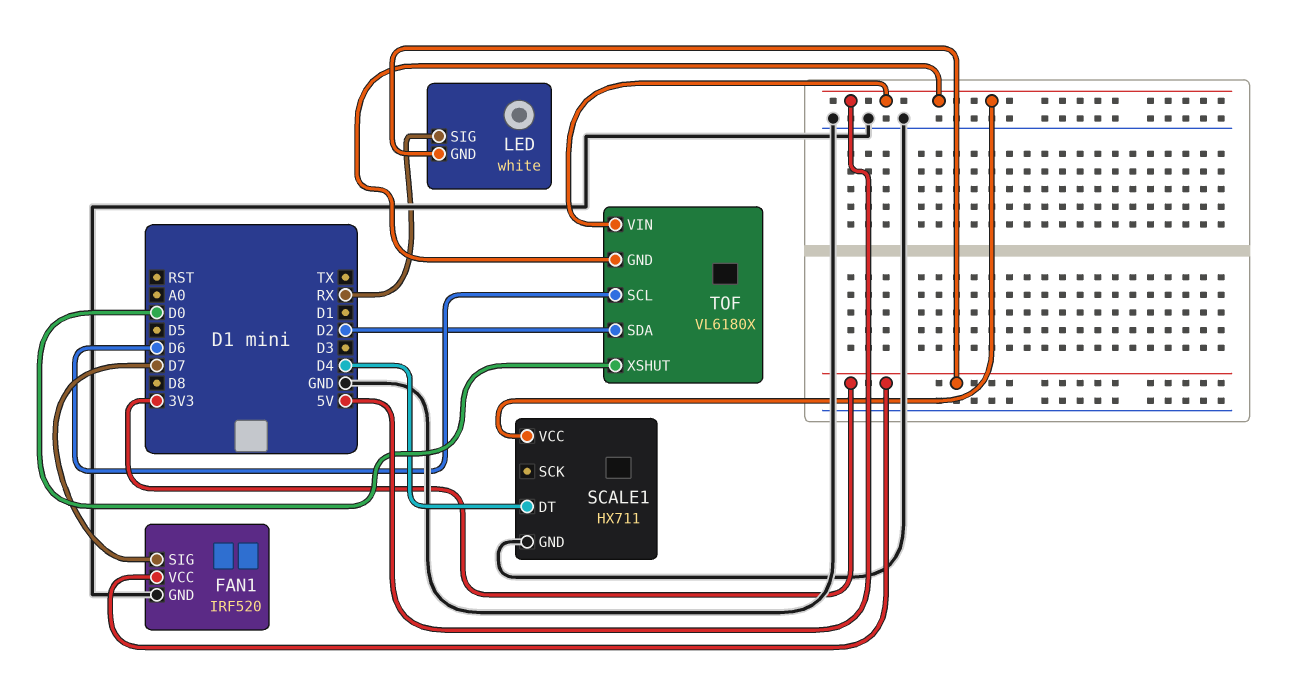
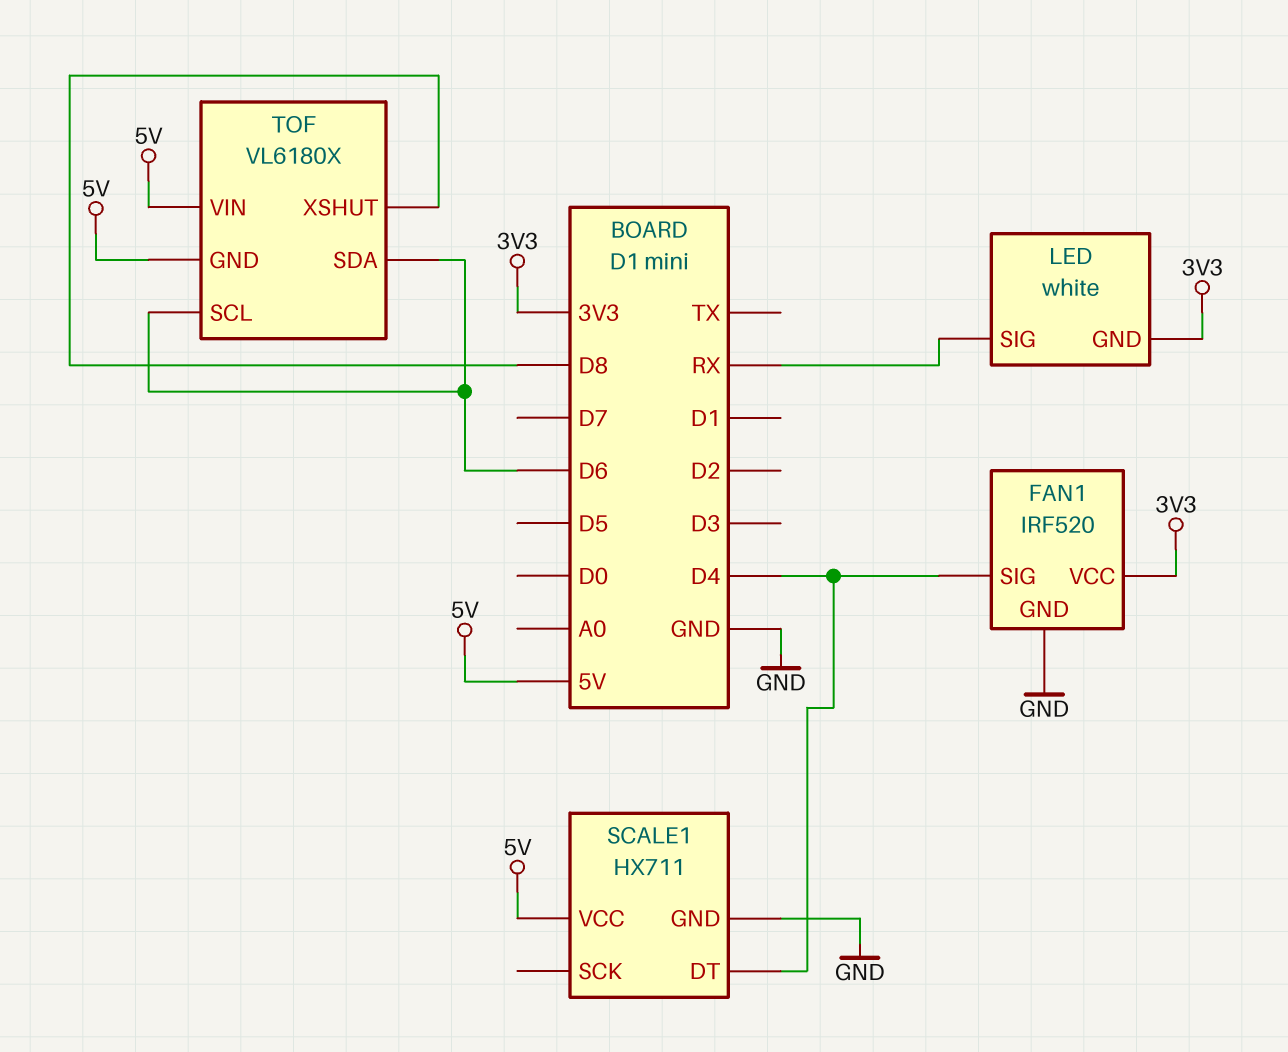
FAN1 pin SIG: D7 -> D4
TOF pin SDA: D2 -> D6
TOF pin XSHUT: D0 -> D8

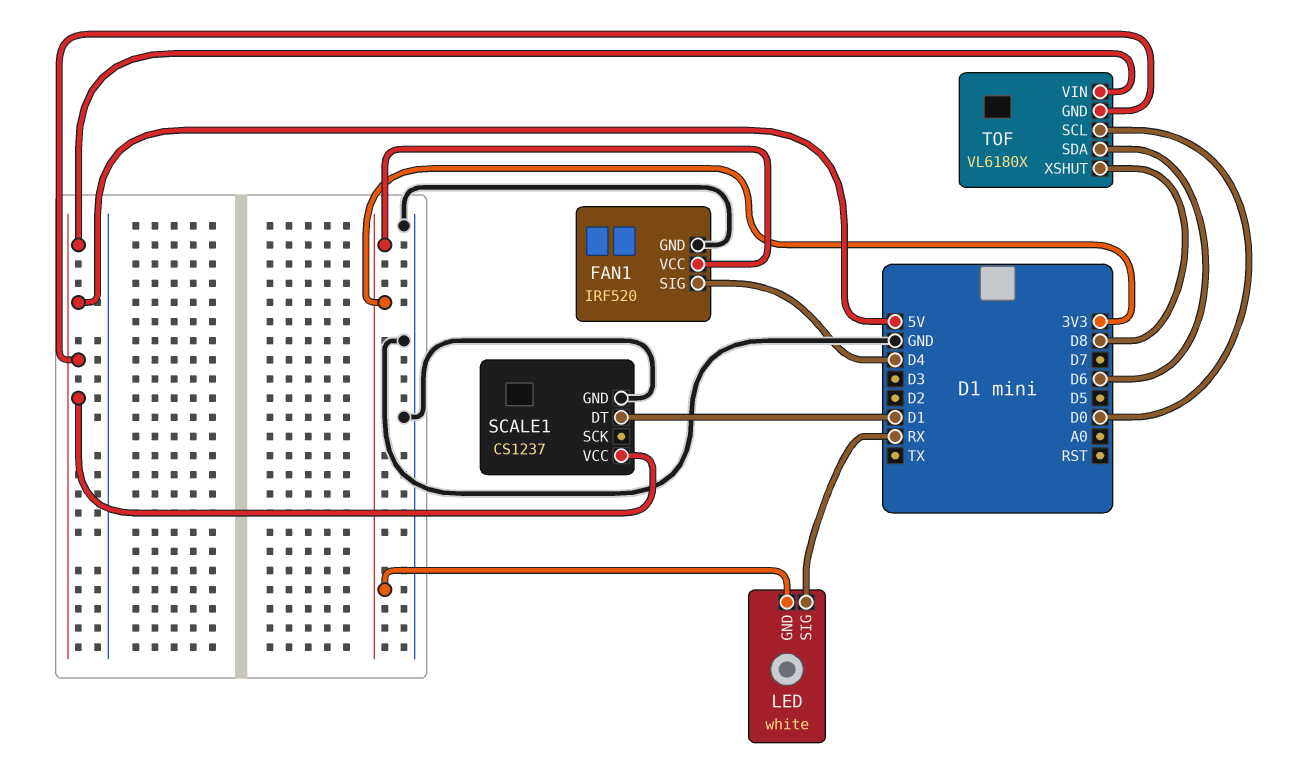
SCALE1: HX711 -> CS1237
SCALE1 pin DT: D4 -> D1
TOF pin SCL: D6 -> D0

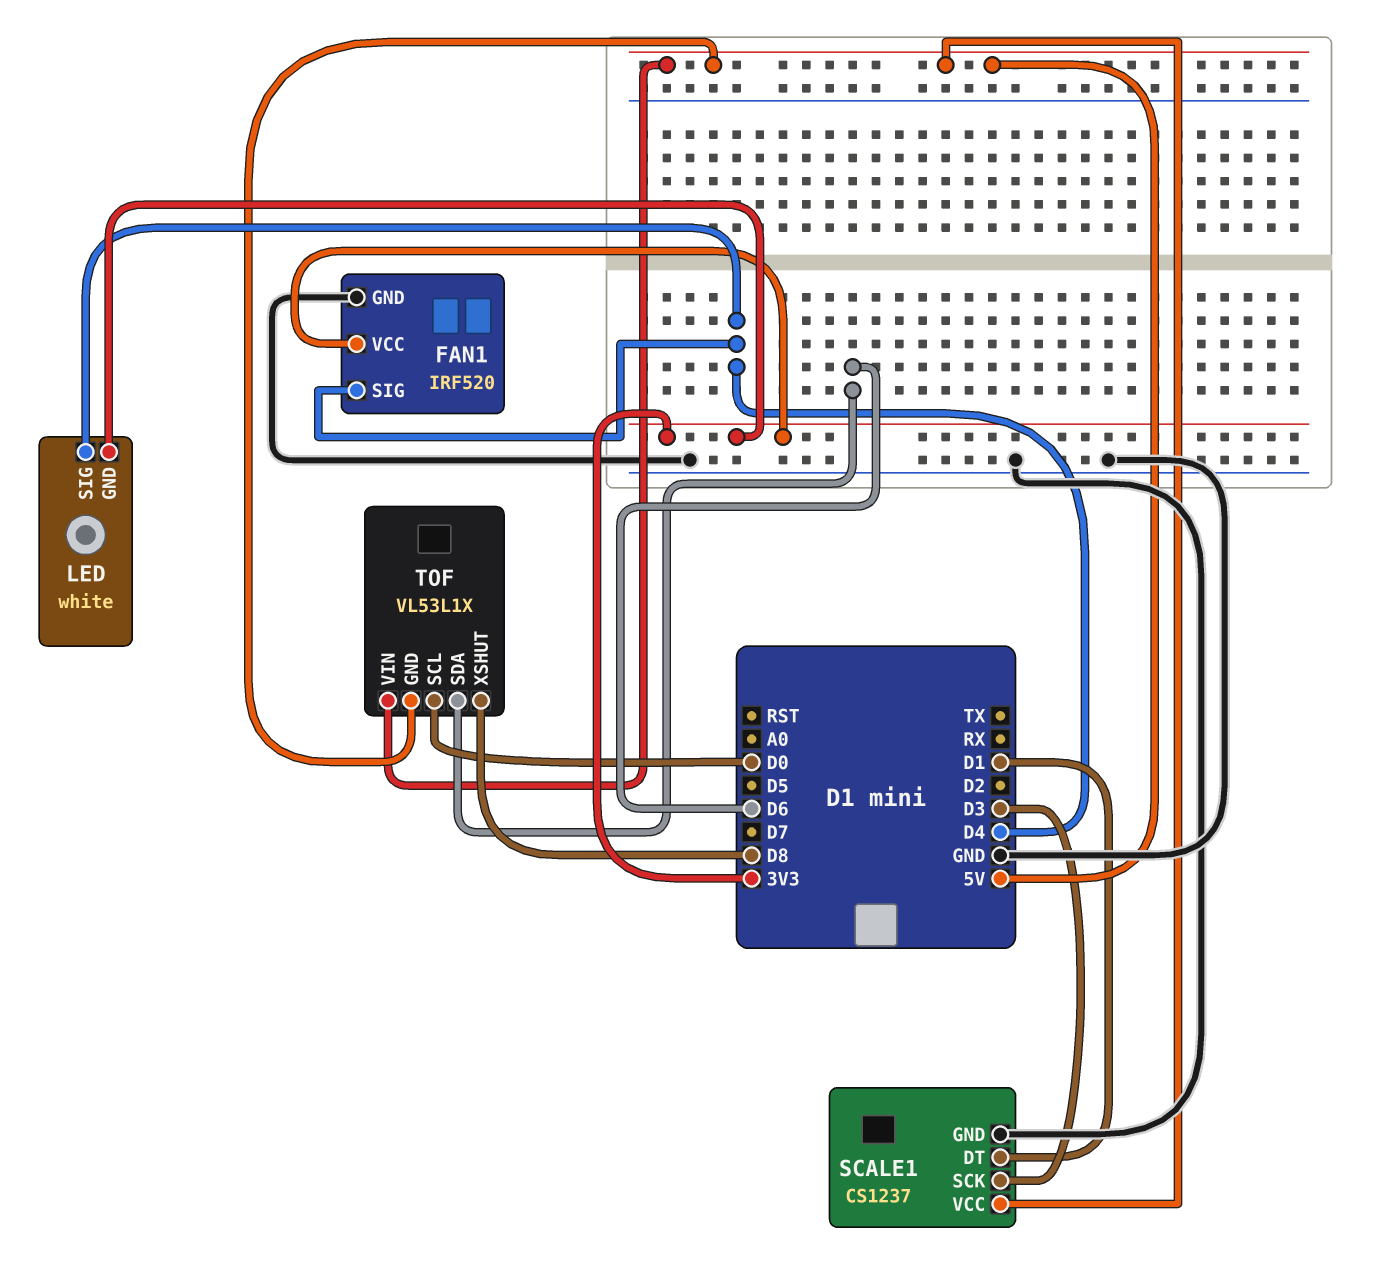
LED pin SIG: RX -> D4
SCALE1 pin SCK: none -> D3
TOF: VL6180X -> VL53L1X

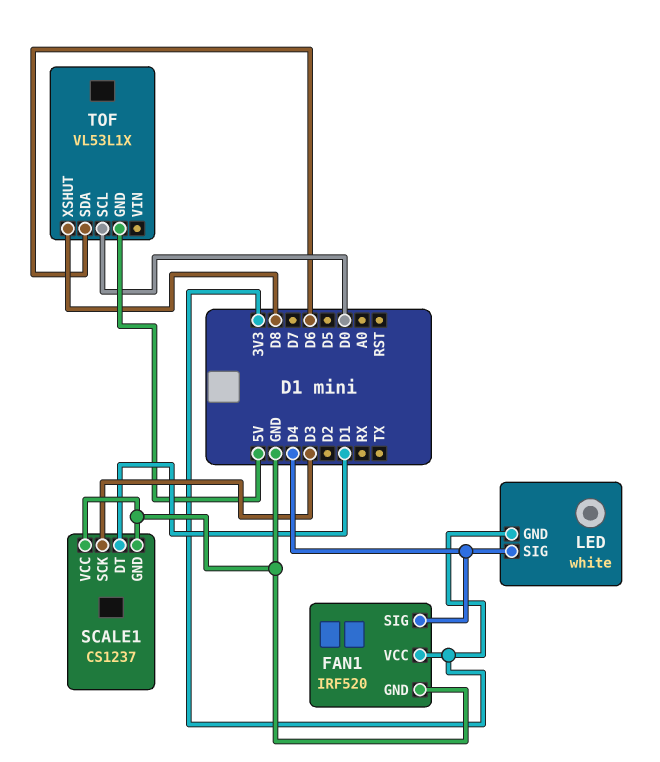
SCALE1 pin VCC: 5V -> GND
TOF pin VIN: 5V -> none

